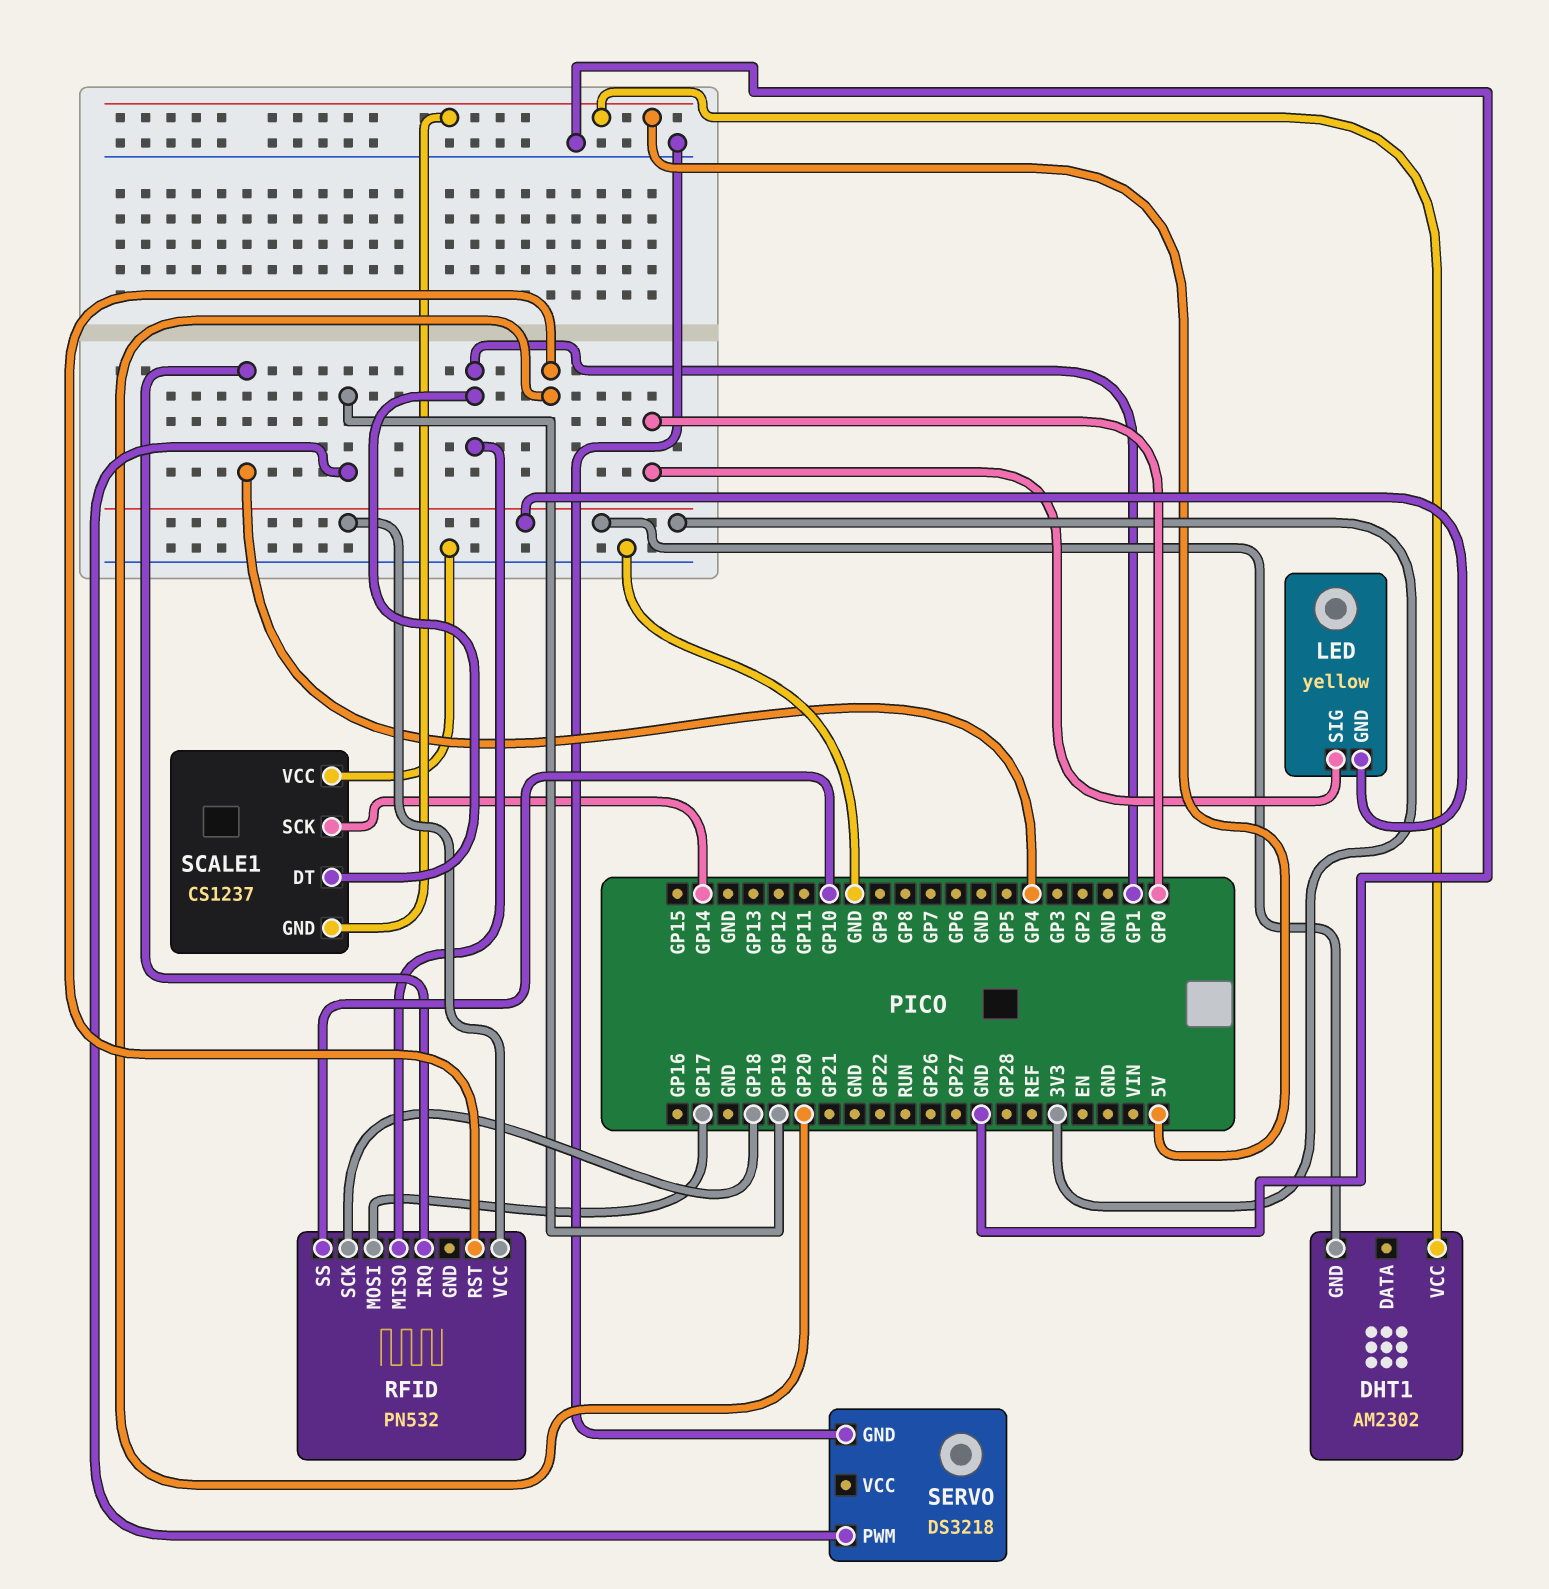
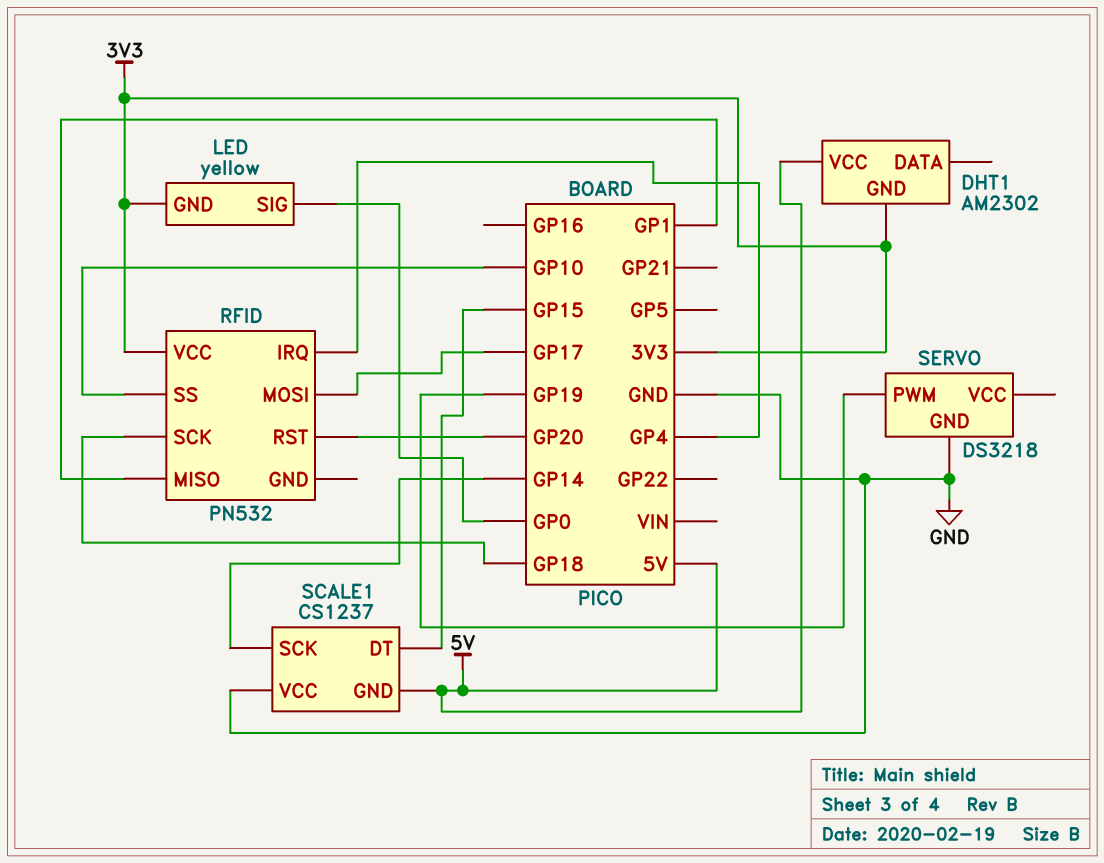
SCALE1 pin DT: GP1 -> GP15

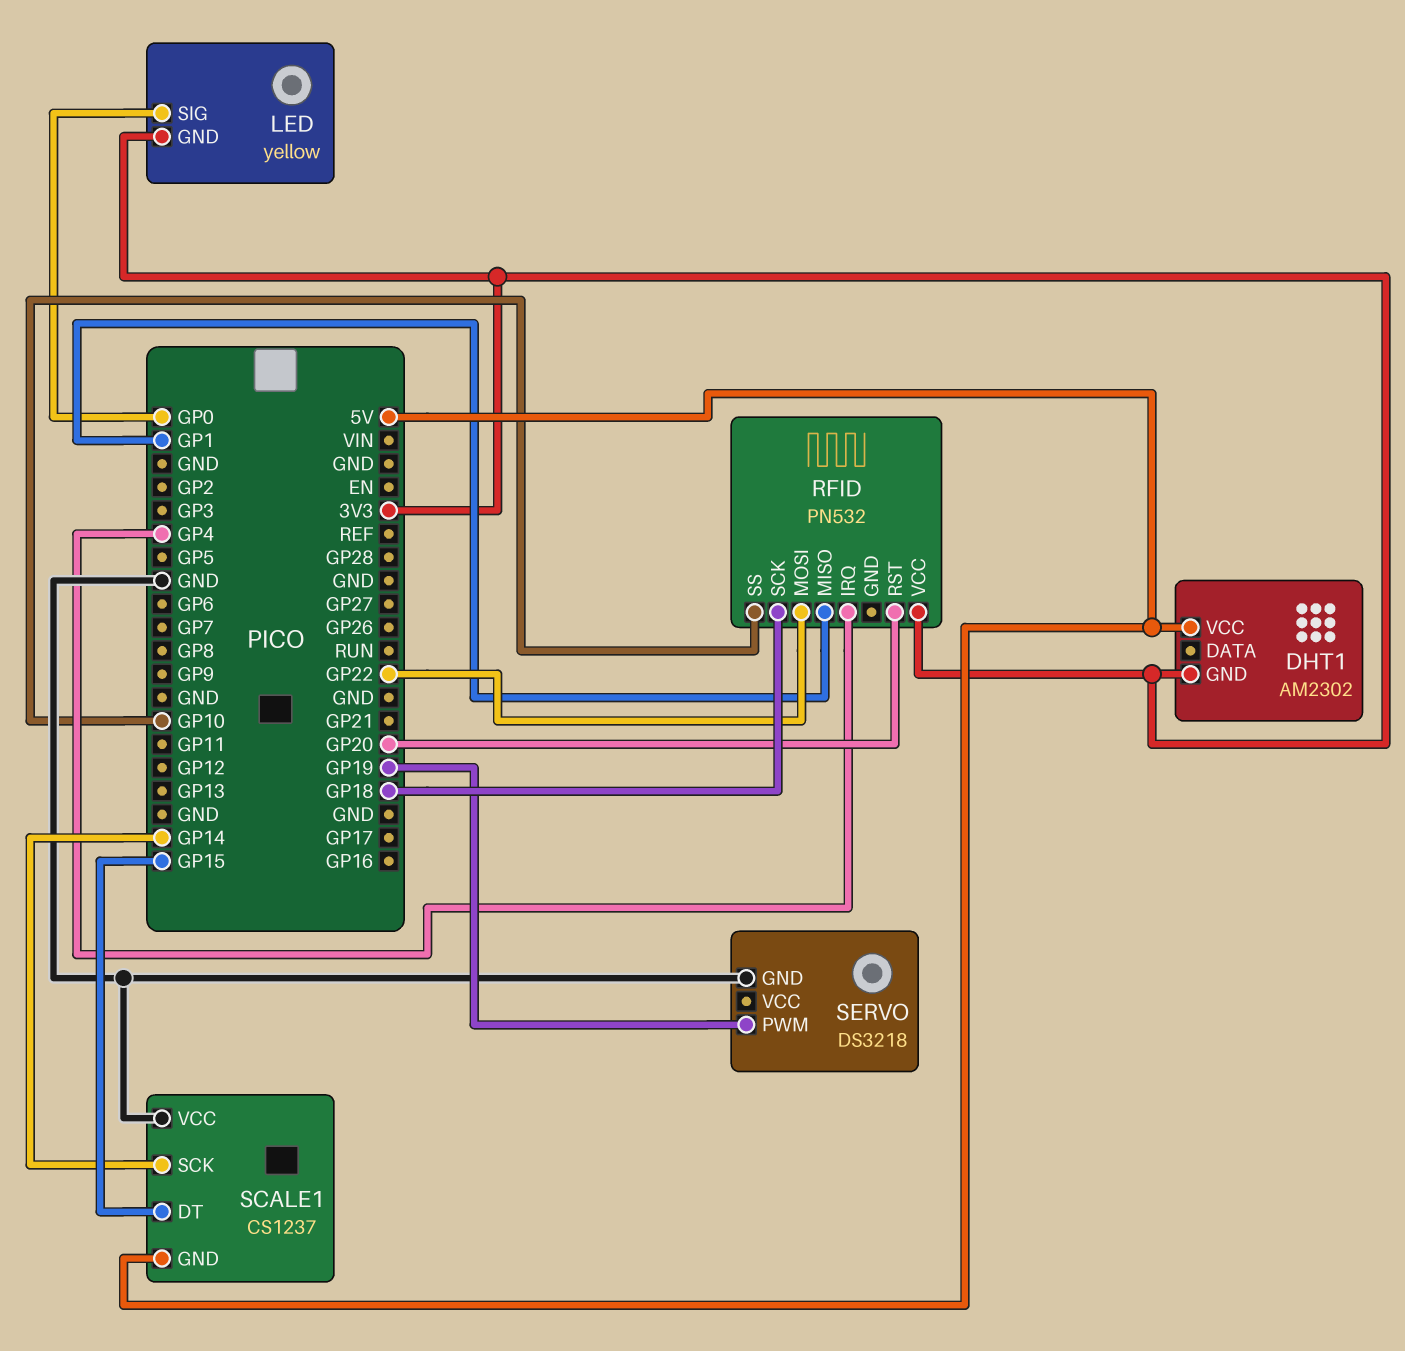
RFID pin MOSI: GP17 -> GP22

